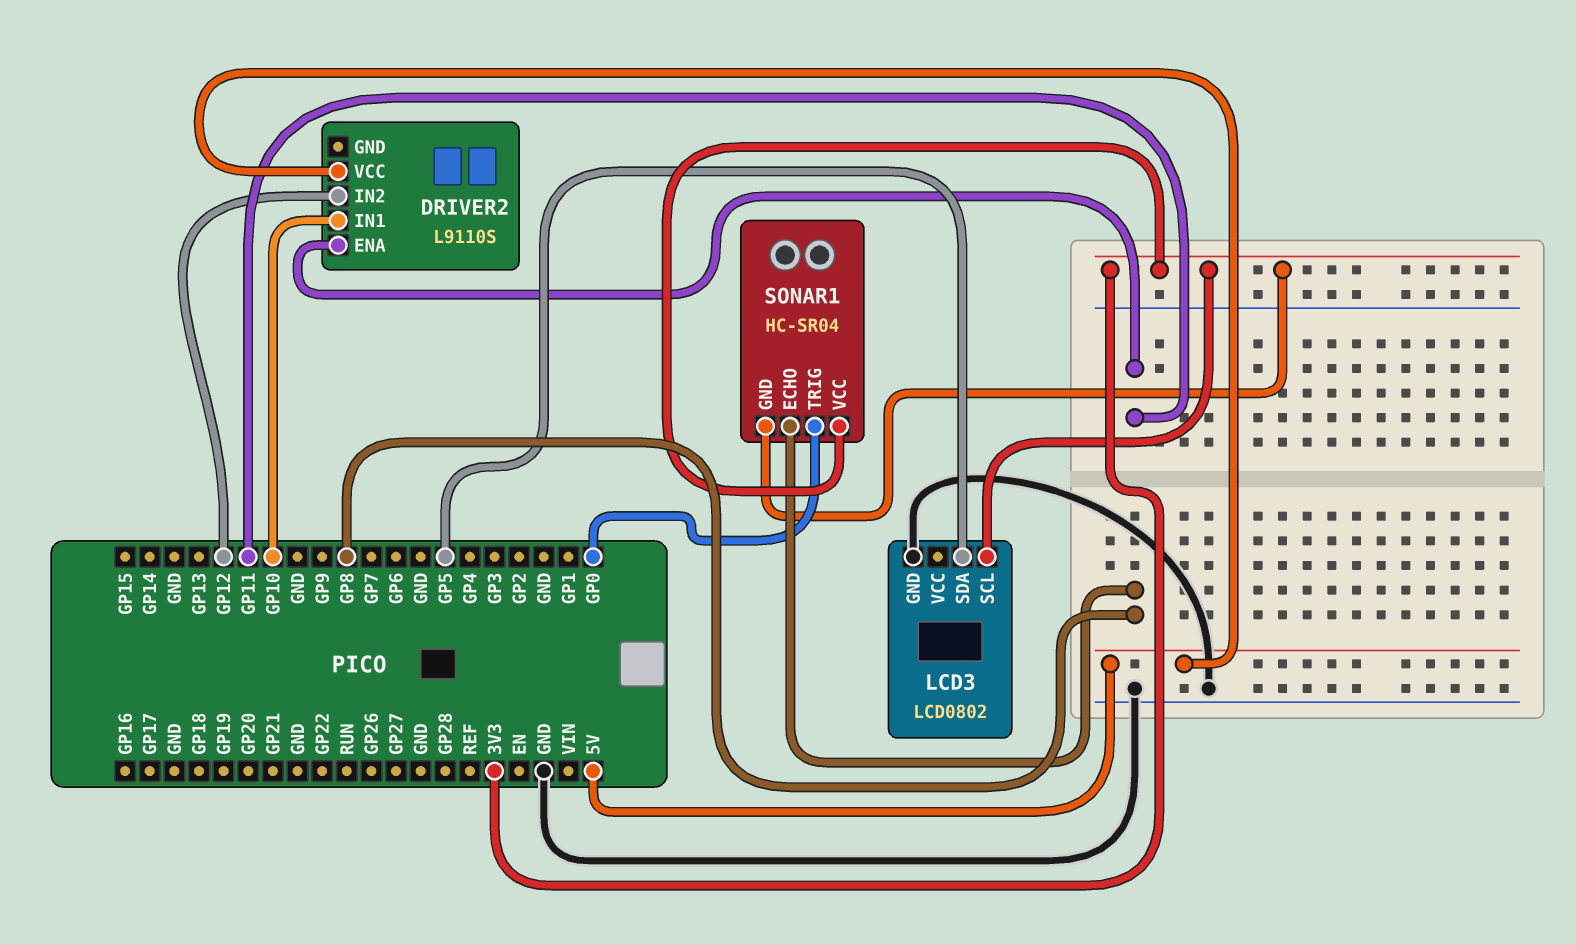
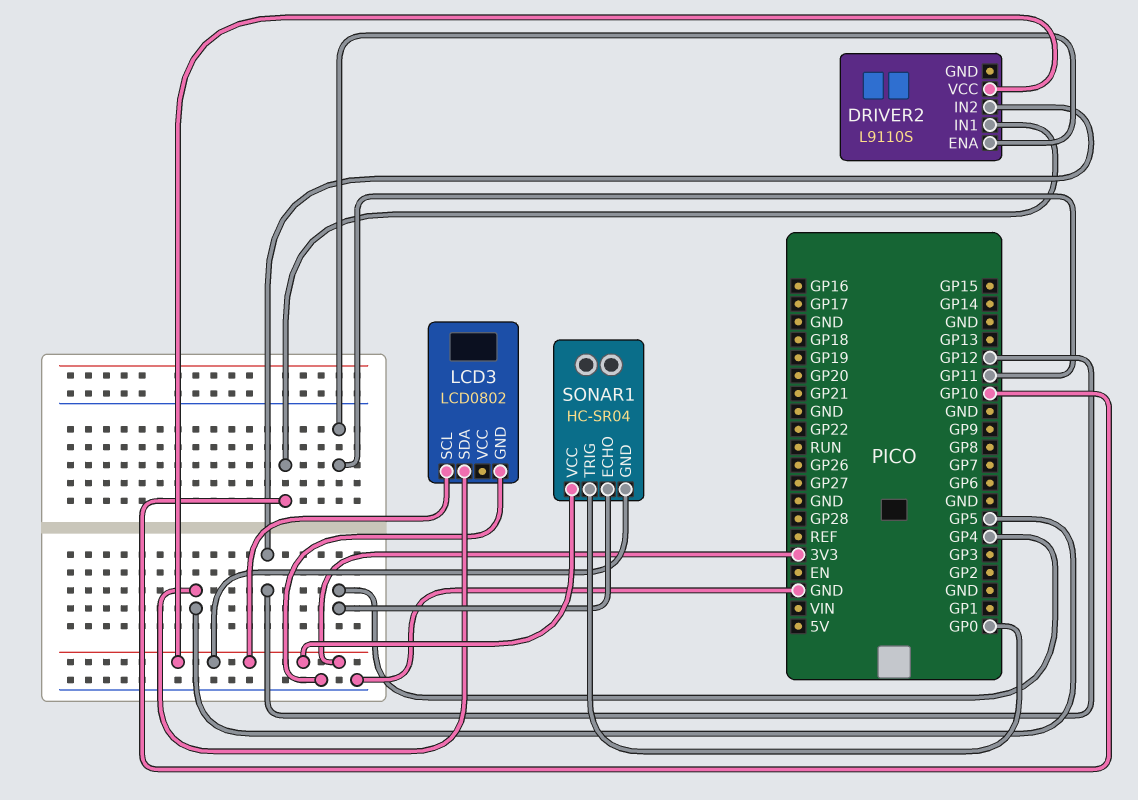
DRIVER2 pin VCC: 5V -> 3V3
SONAR1 pin ECHO: GP8 -> GP4

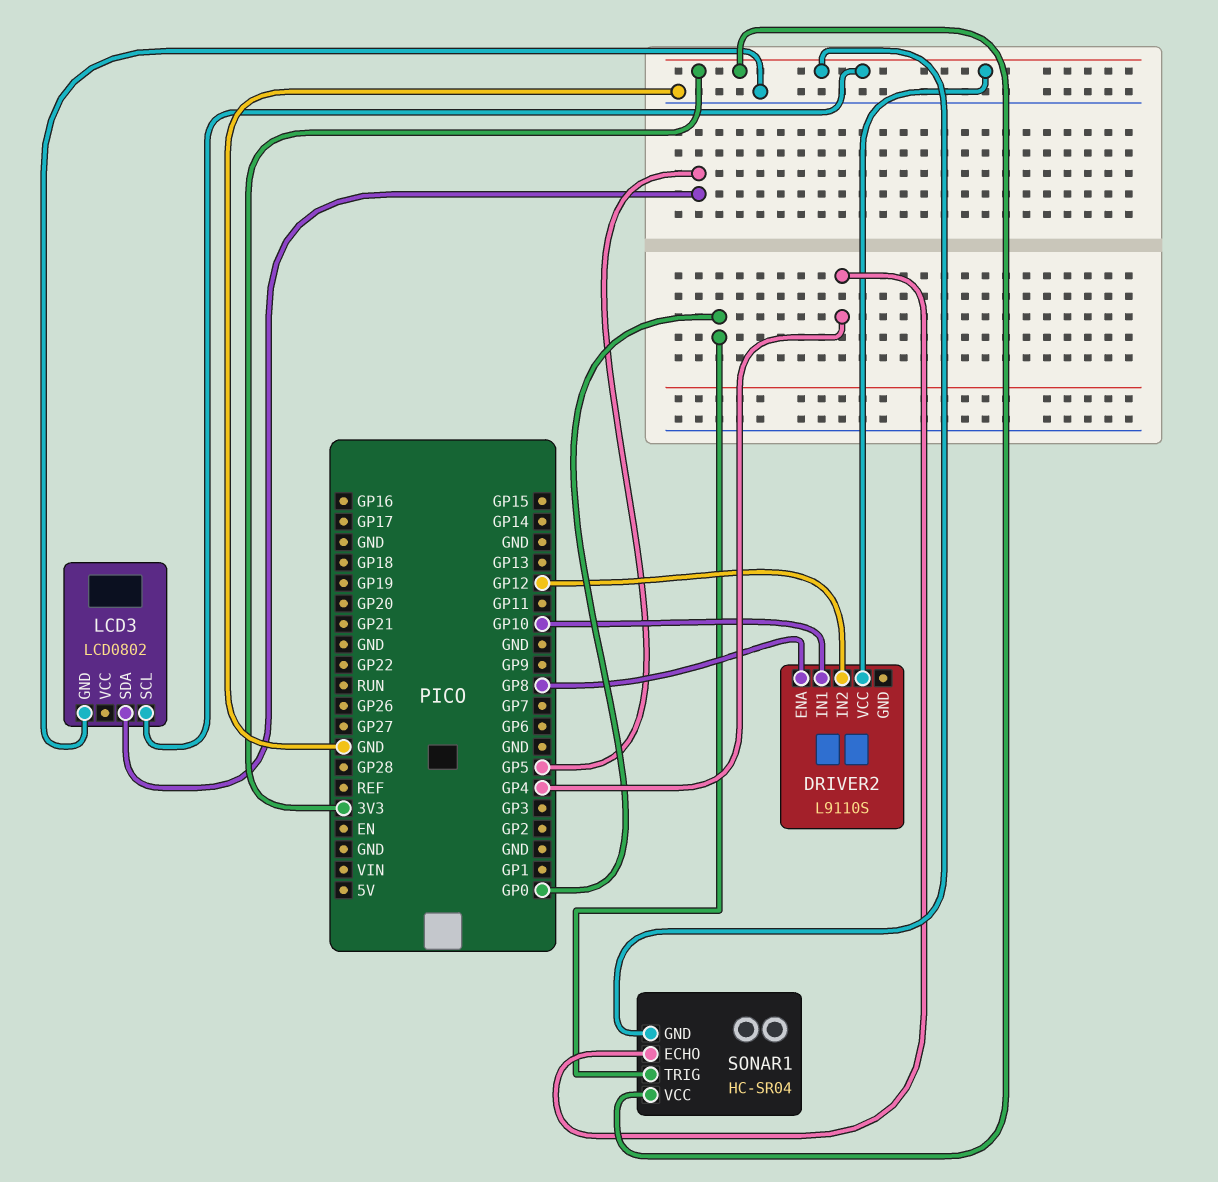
DRIVER2 pin ENA: GP11 -> GP8

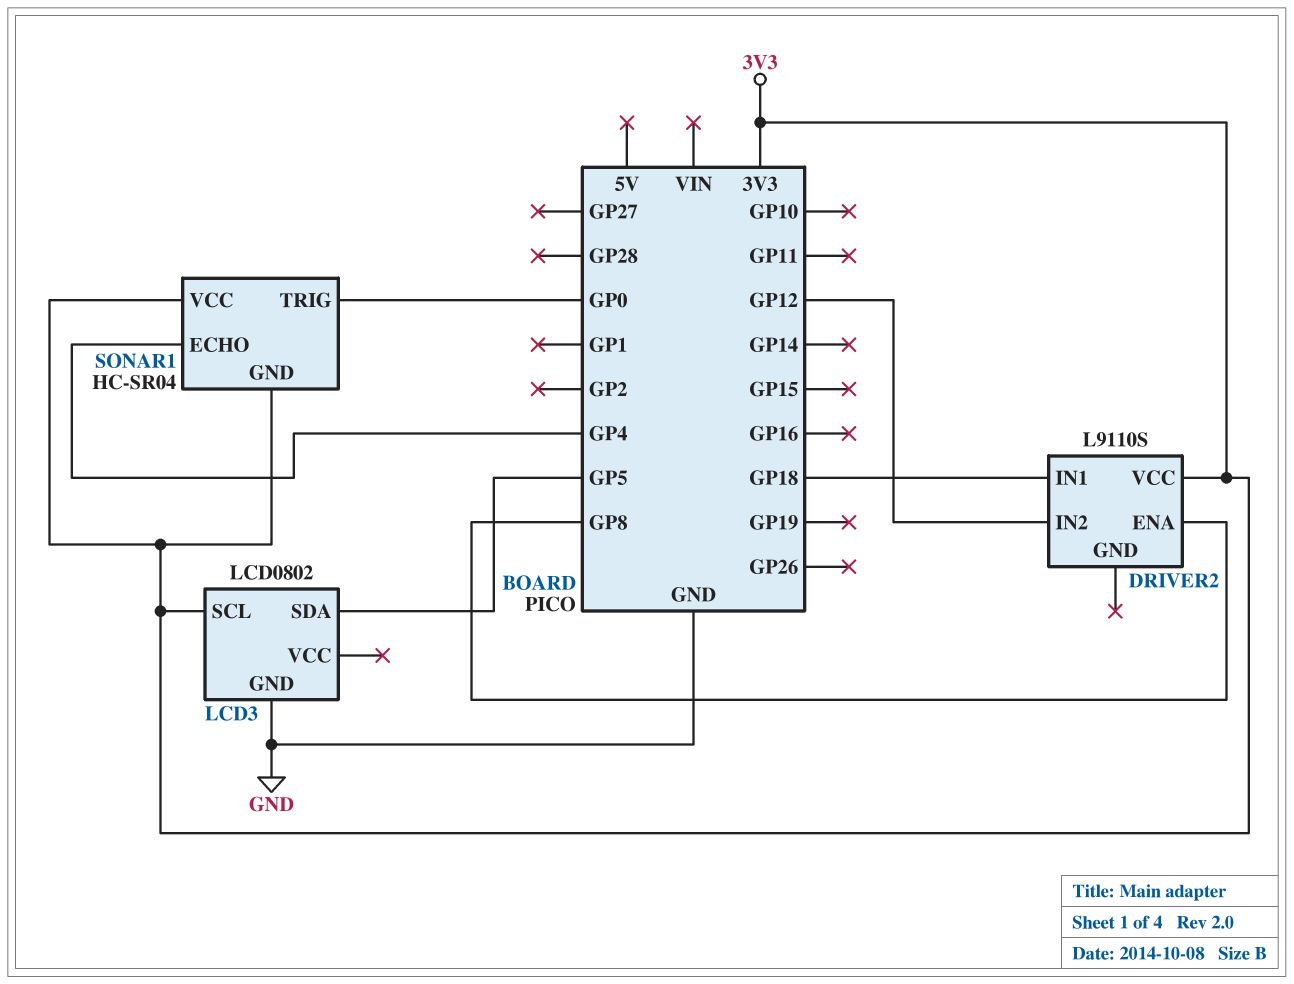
DRIVER2 pin IN1: GP10 -> GP18

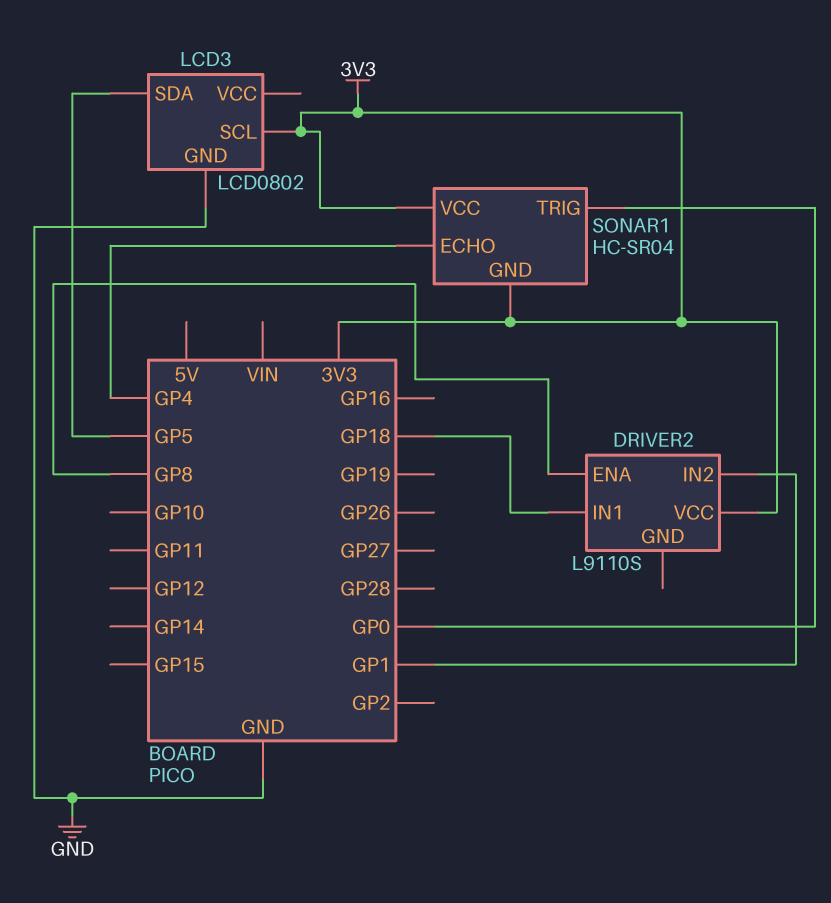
DRIVER2 pin IN2: GP12 -> GP1

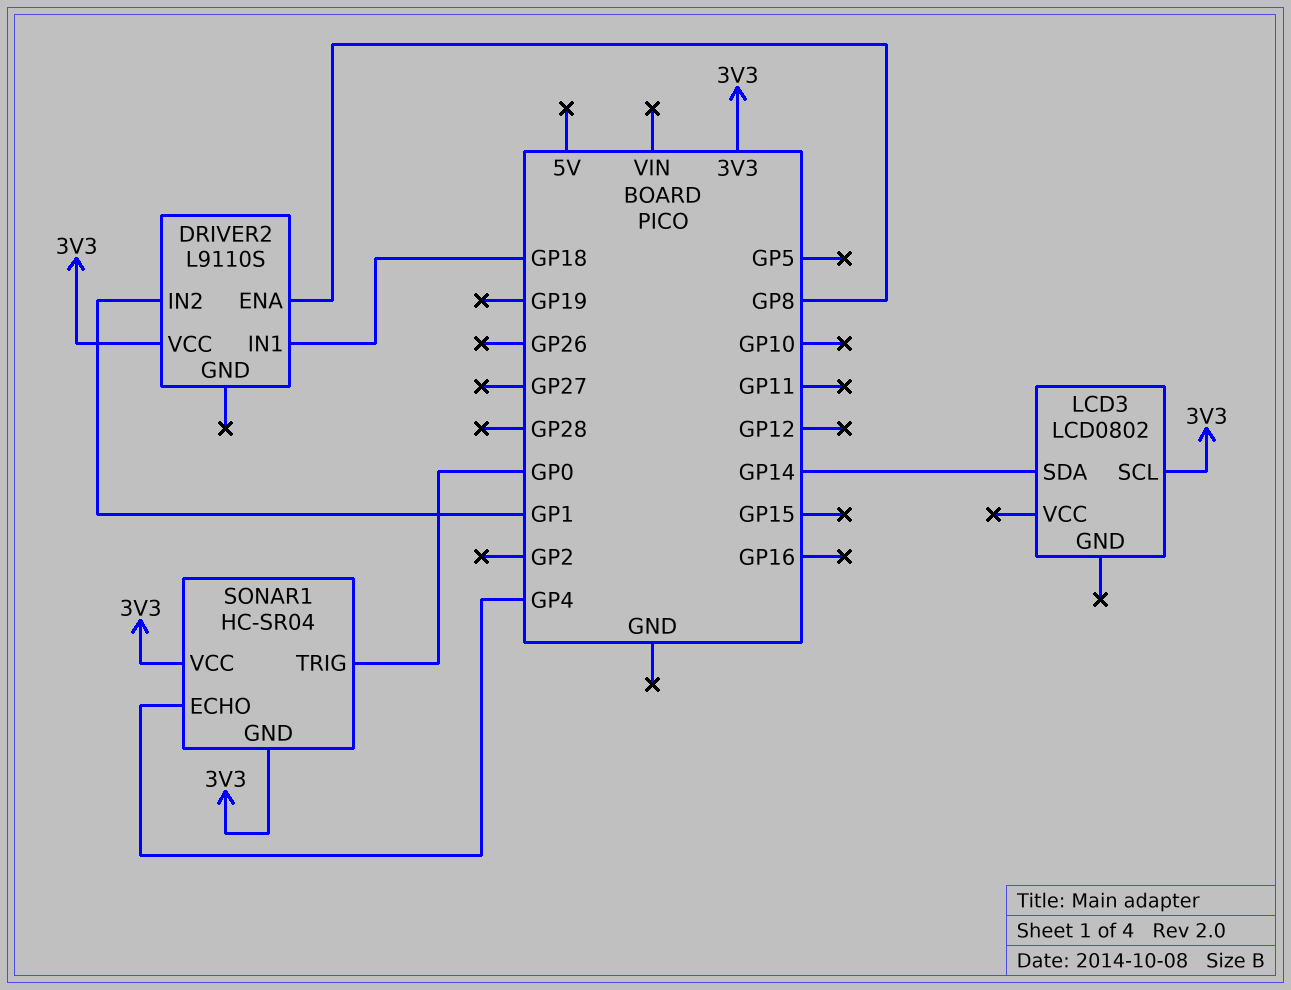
LCD3 pin GND: GND -> none
LCD3 pin SDA: GP5 -> GP14

